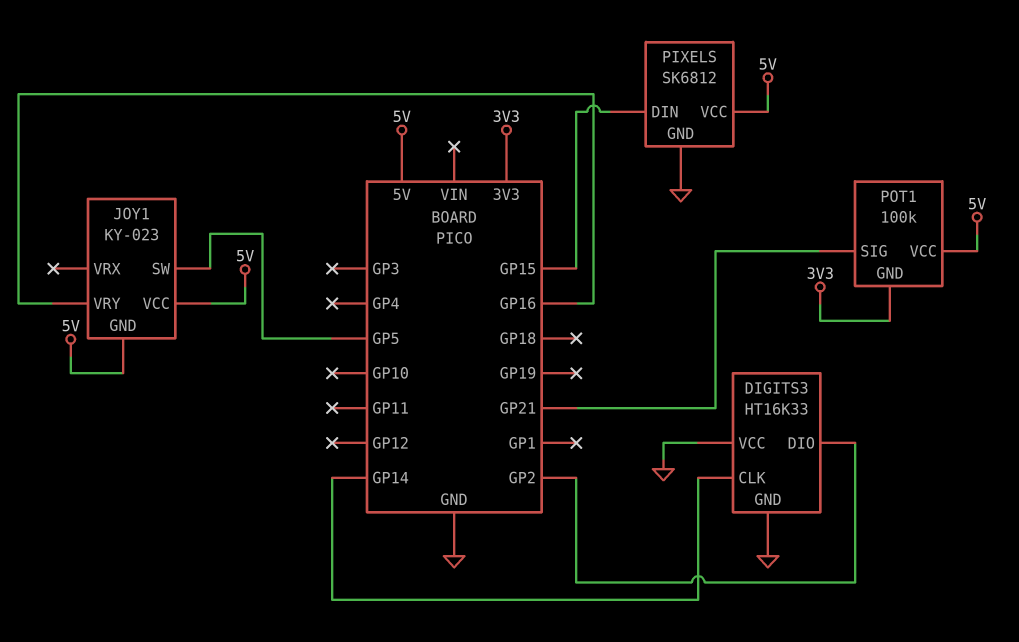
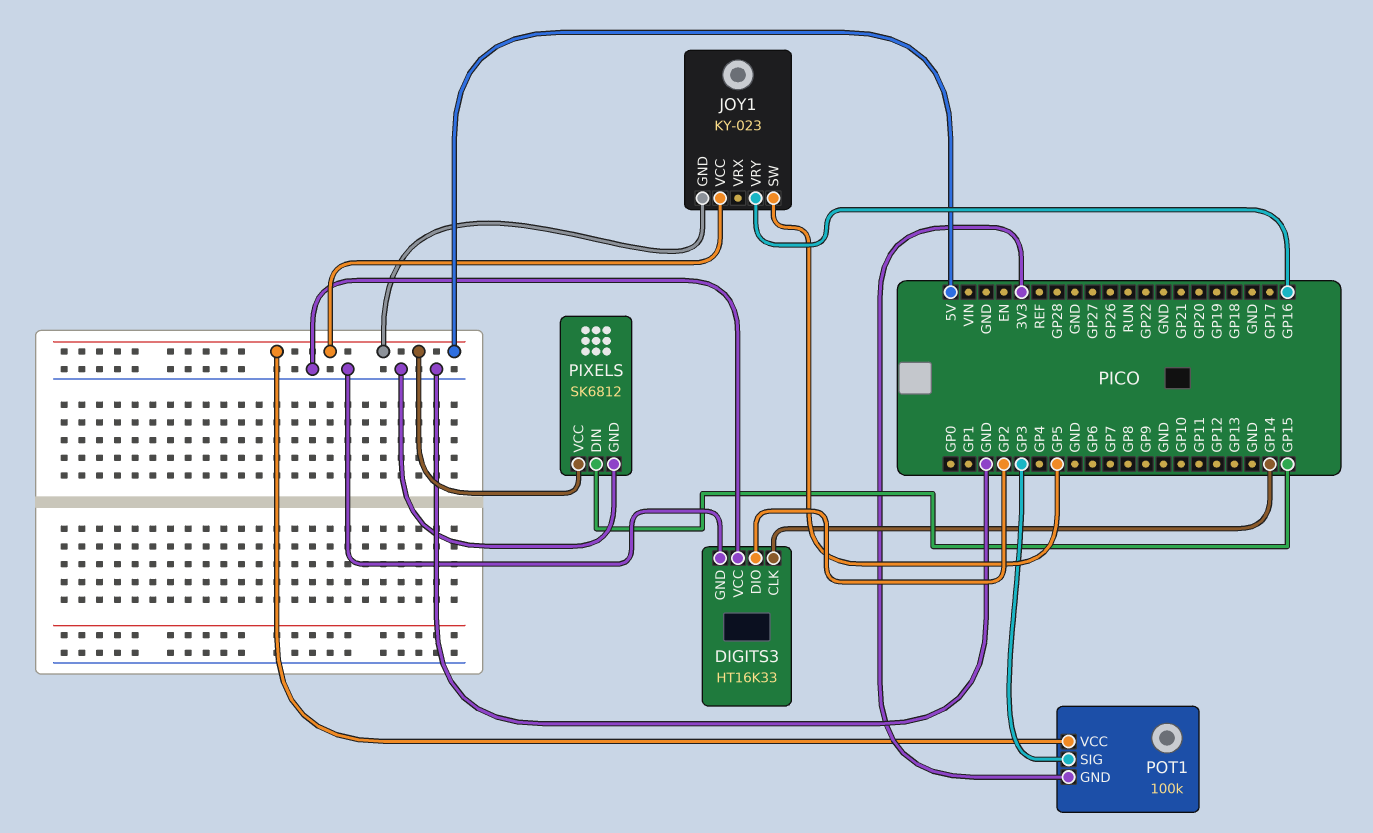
POT1 pin SIG: GP21 -> GP3

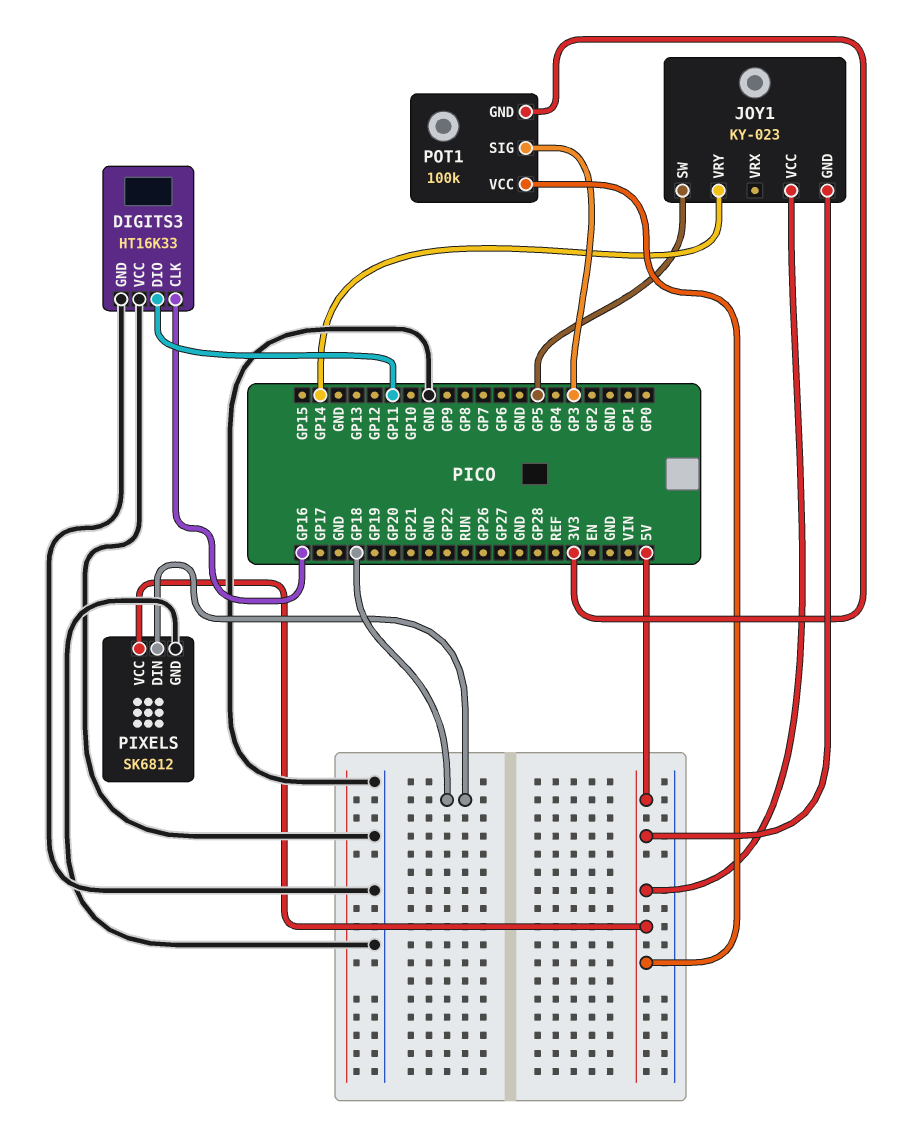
DIGITS3 pin CLK: GP14 -> GP16
DIGITS3 pin DIO: GP2 -> GP11
JOY1 pin VRY: GP16 -> GP14
PIXELS pin DIN: GP15 -> GP18

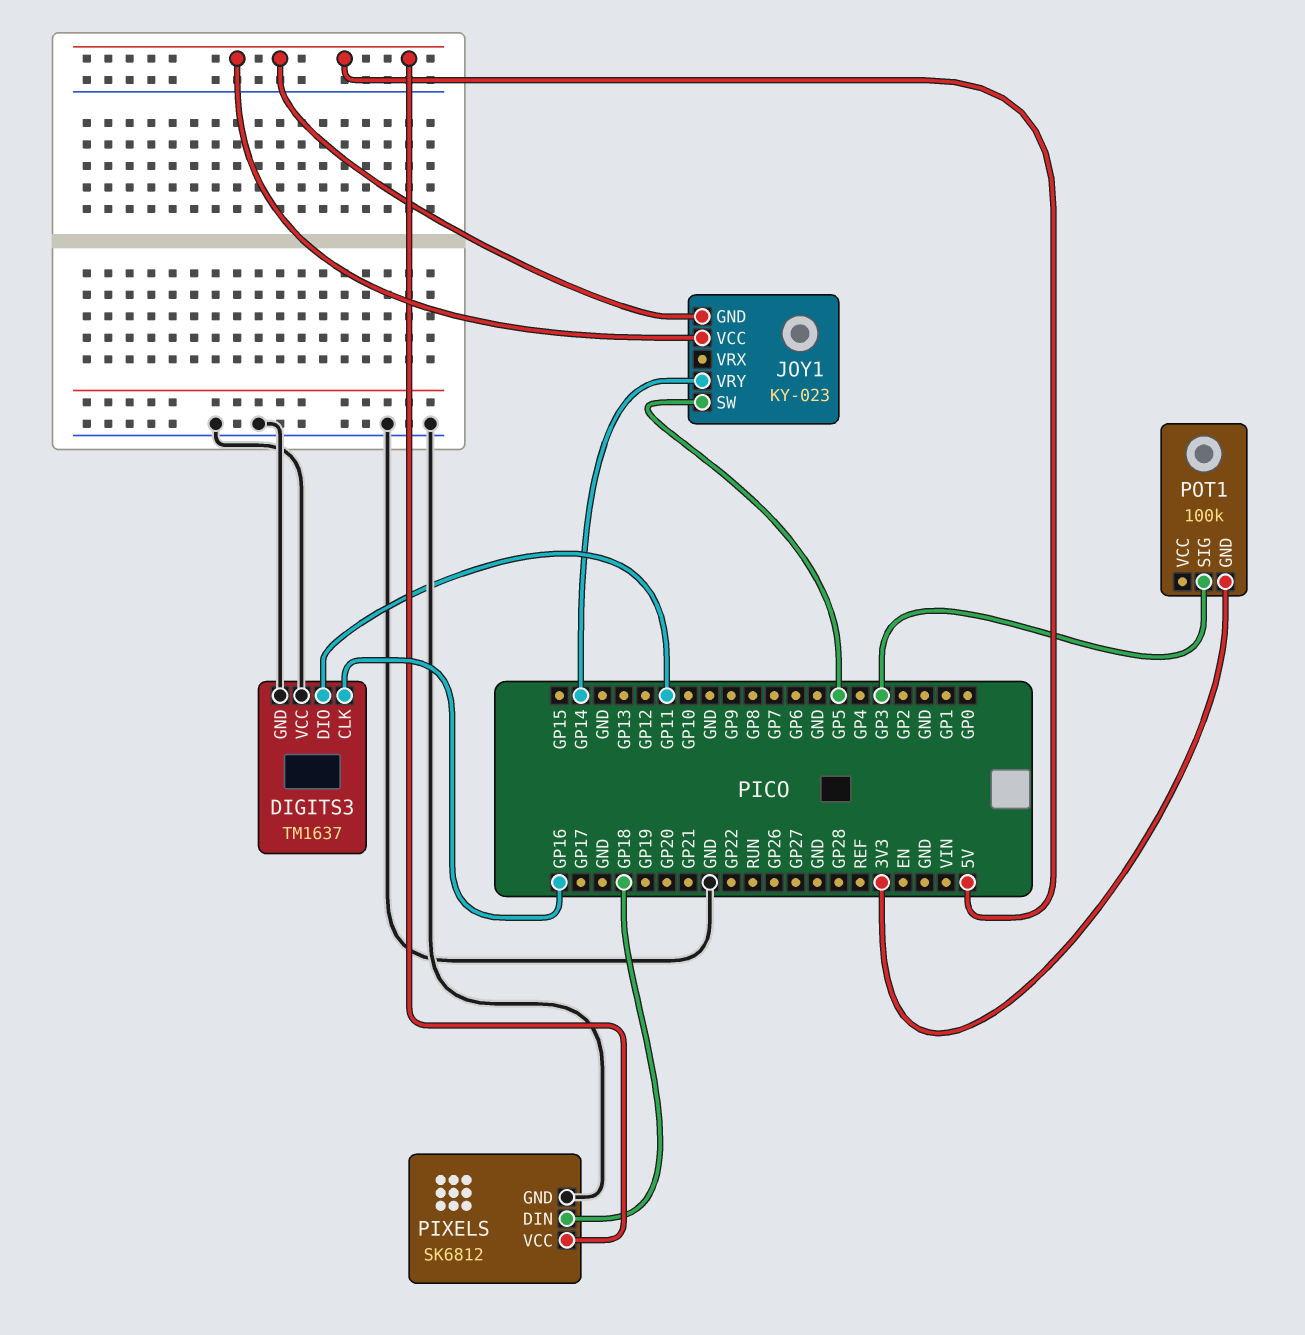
DIGITS3: HT16K33 -> TM1637
POT1 pin VCC: 5V -> none

